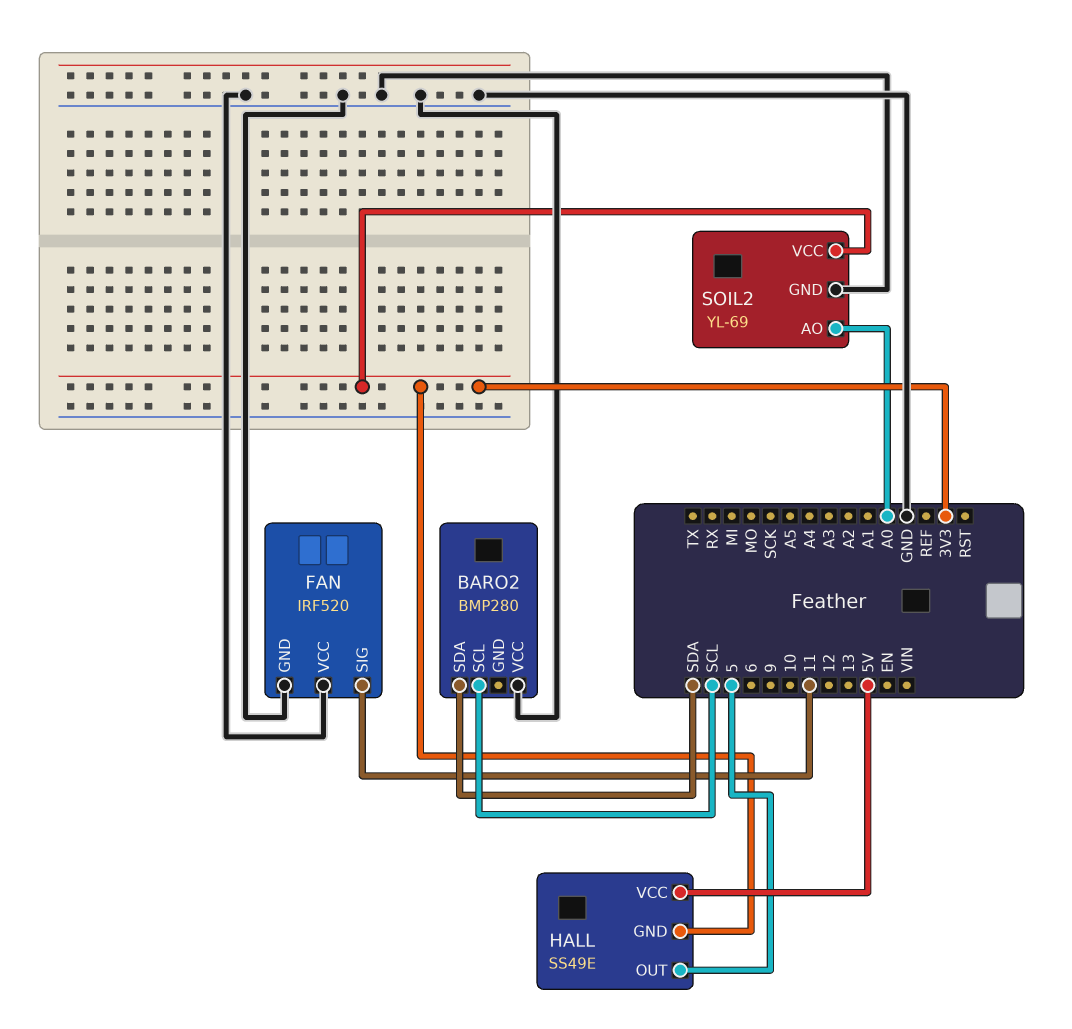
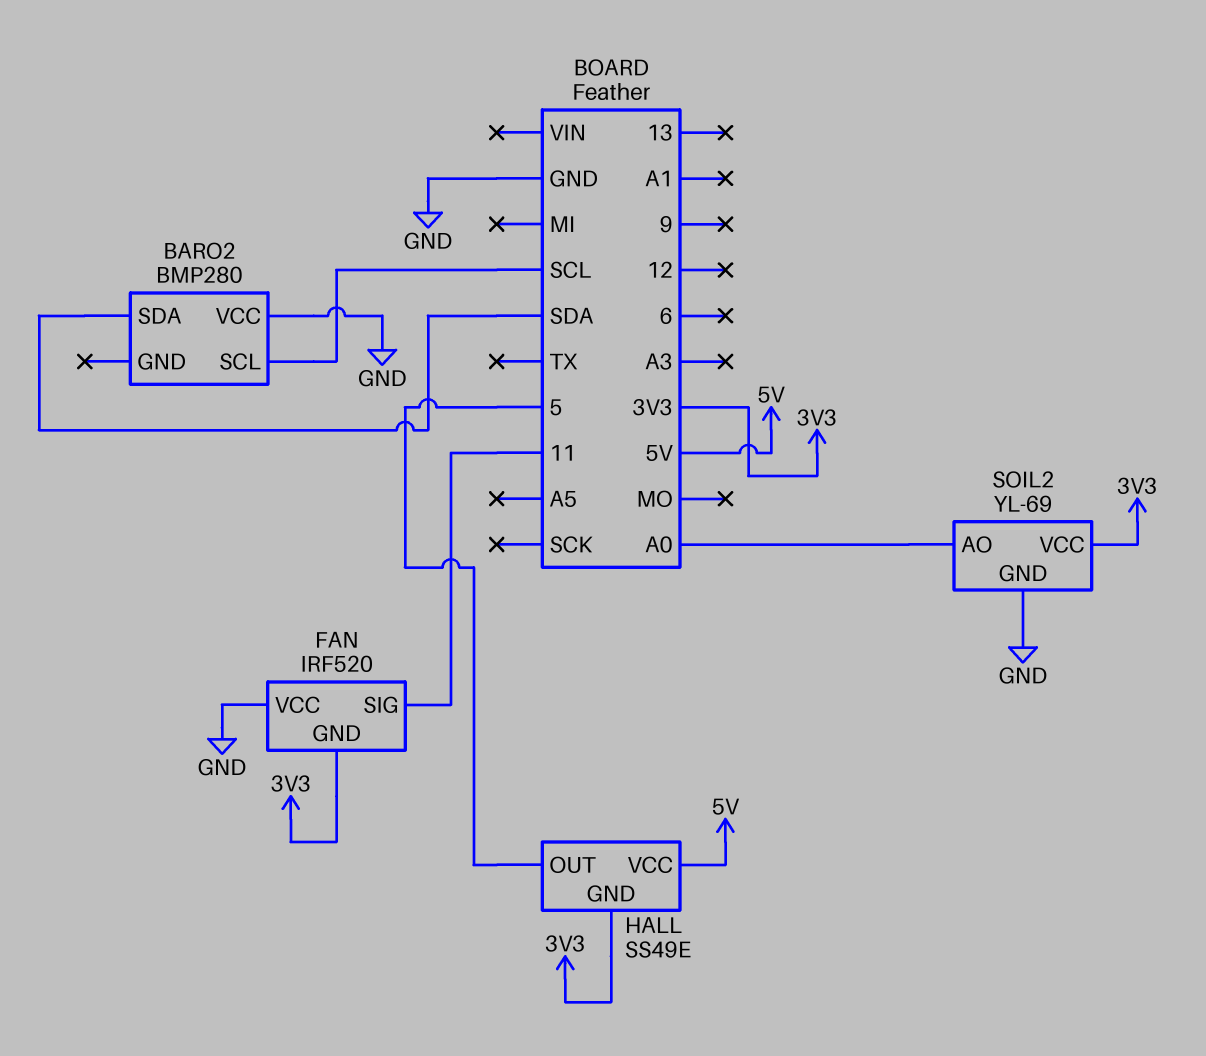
FAN pin GND: GND -> 3V3

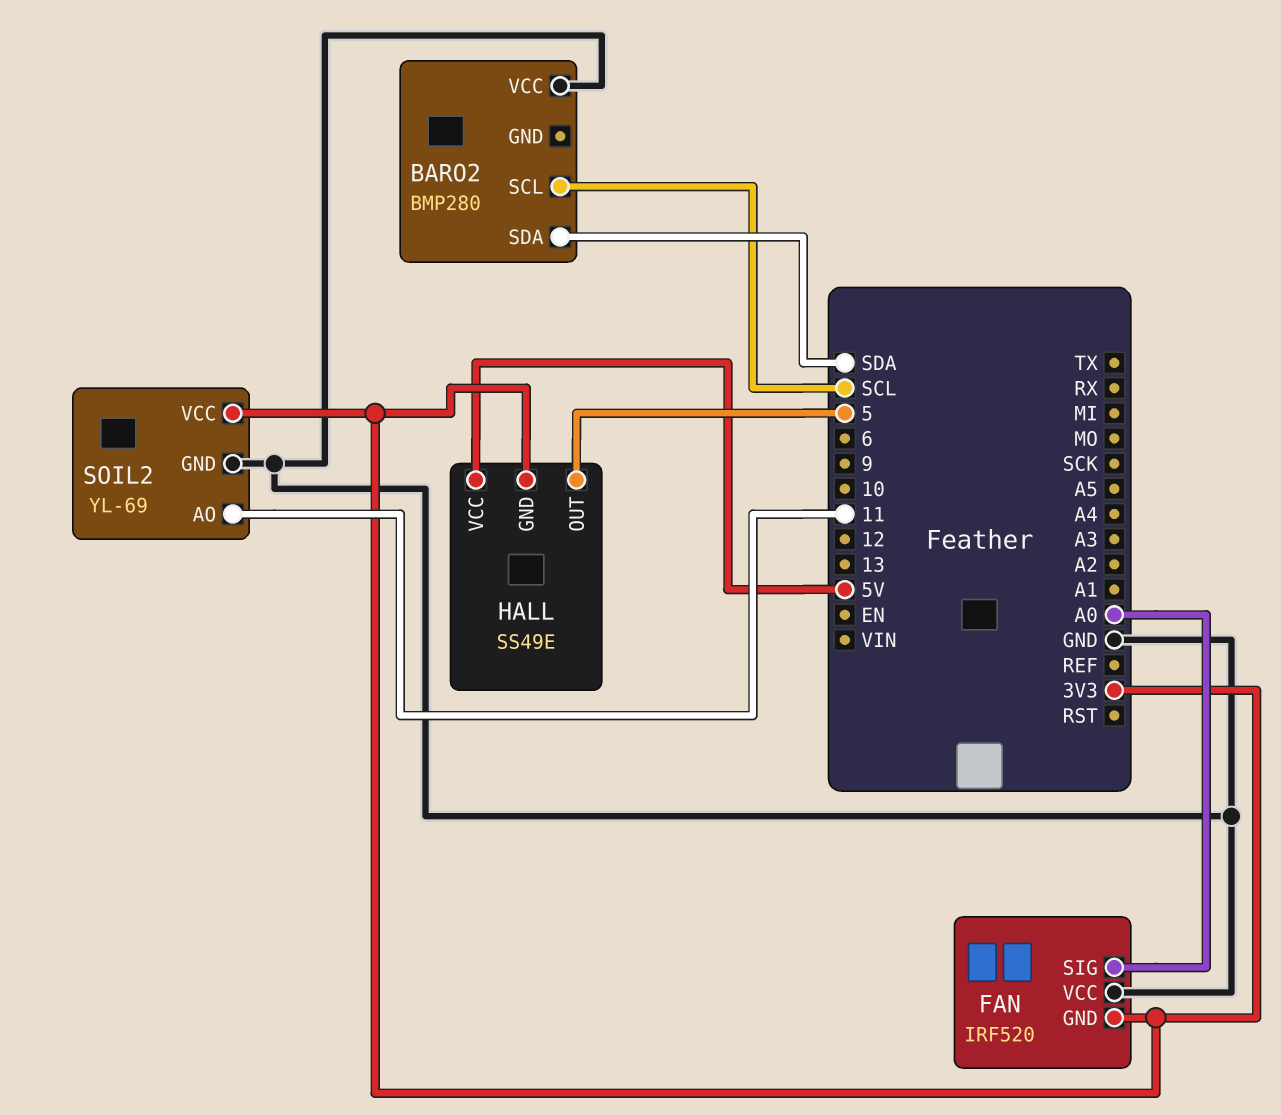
FAN pin SIG: 11 -> A0
SOIL2 pin AO: A0 -> 11

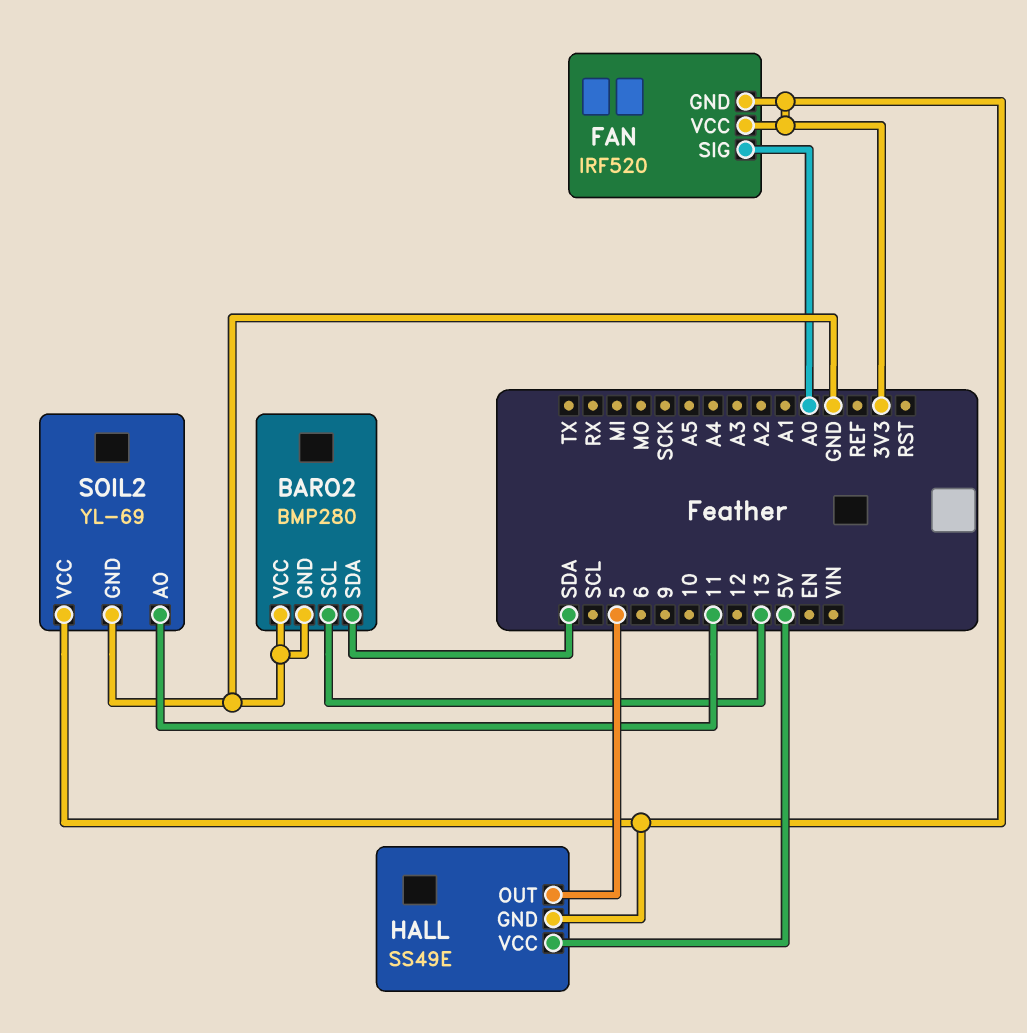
BARO2 pin GND: none -> GND
BARO2 pin SCL: SCL -> 13
FAN pin VCC: GND -> 3V3

